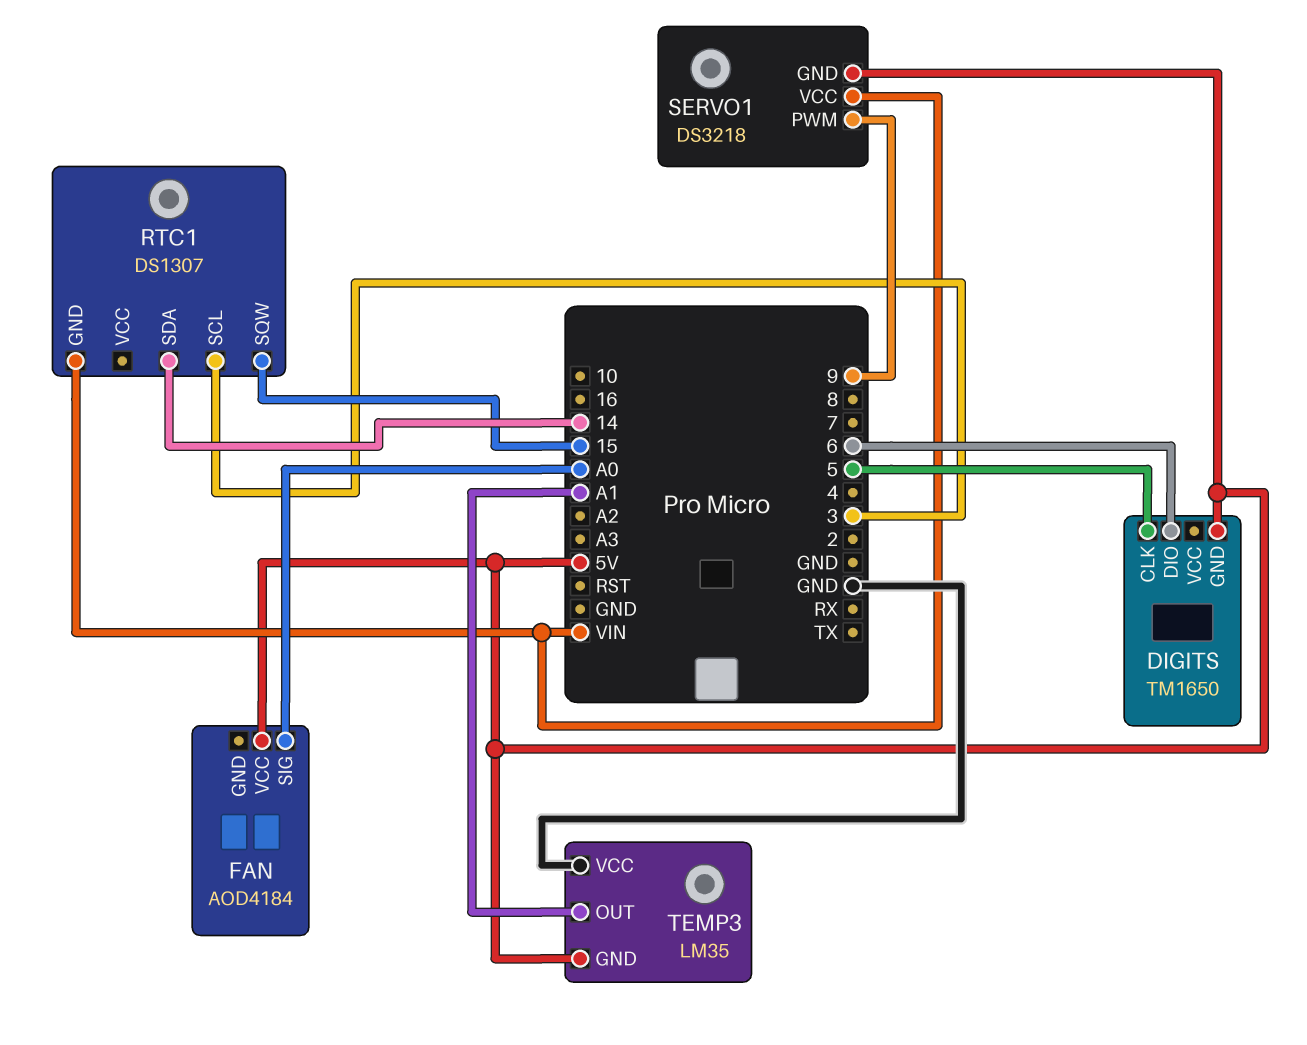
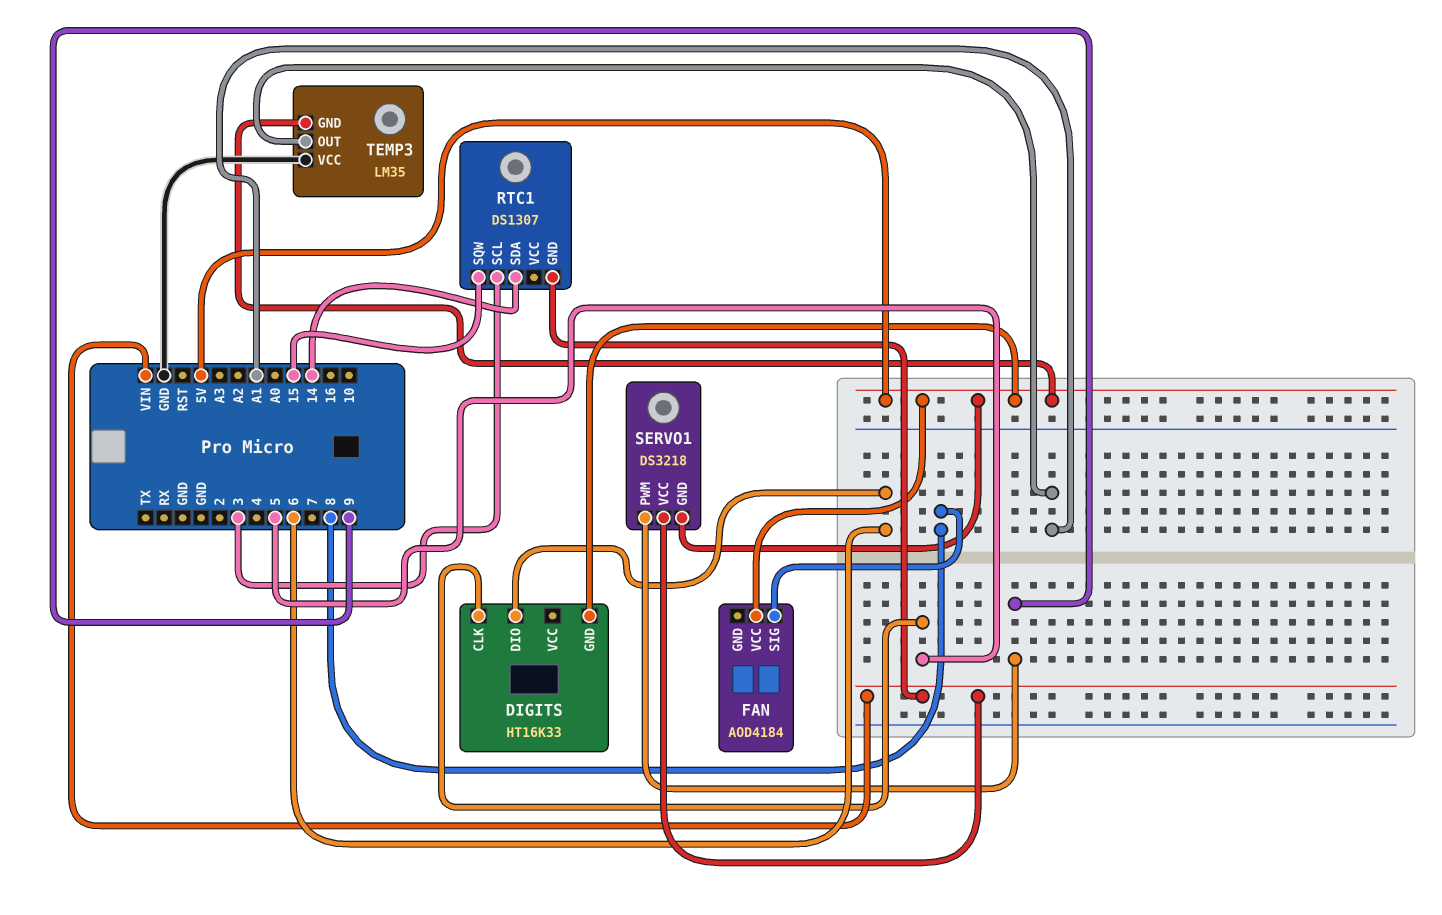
DIGITS: TM1650 -> HT16K33
FAN pin SIG: A0 -> 8

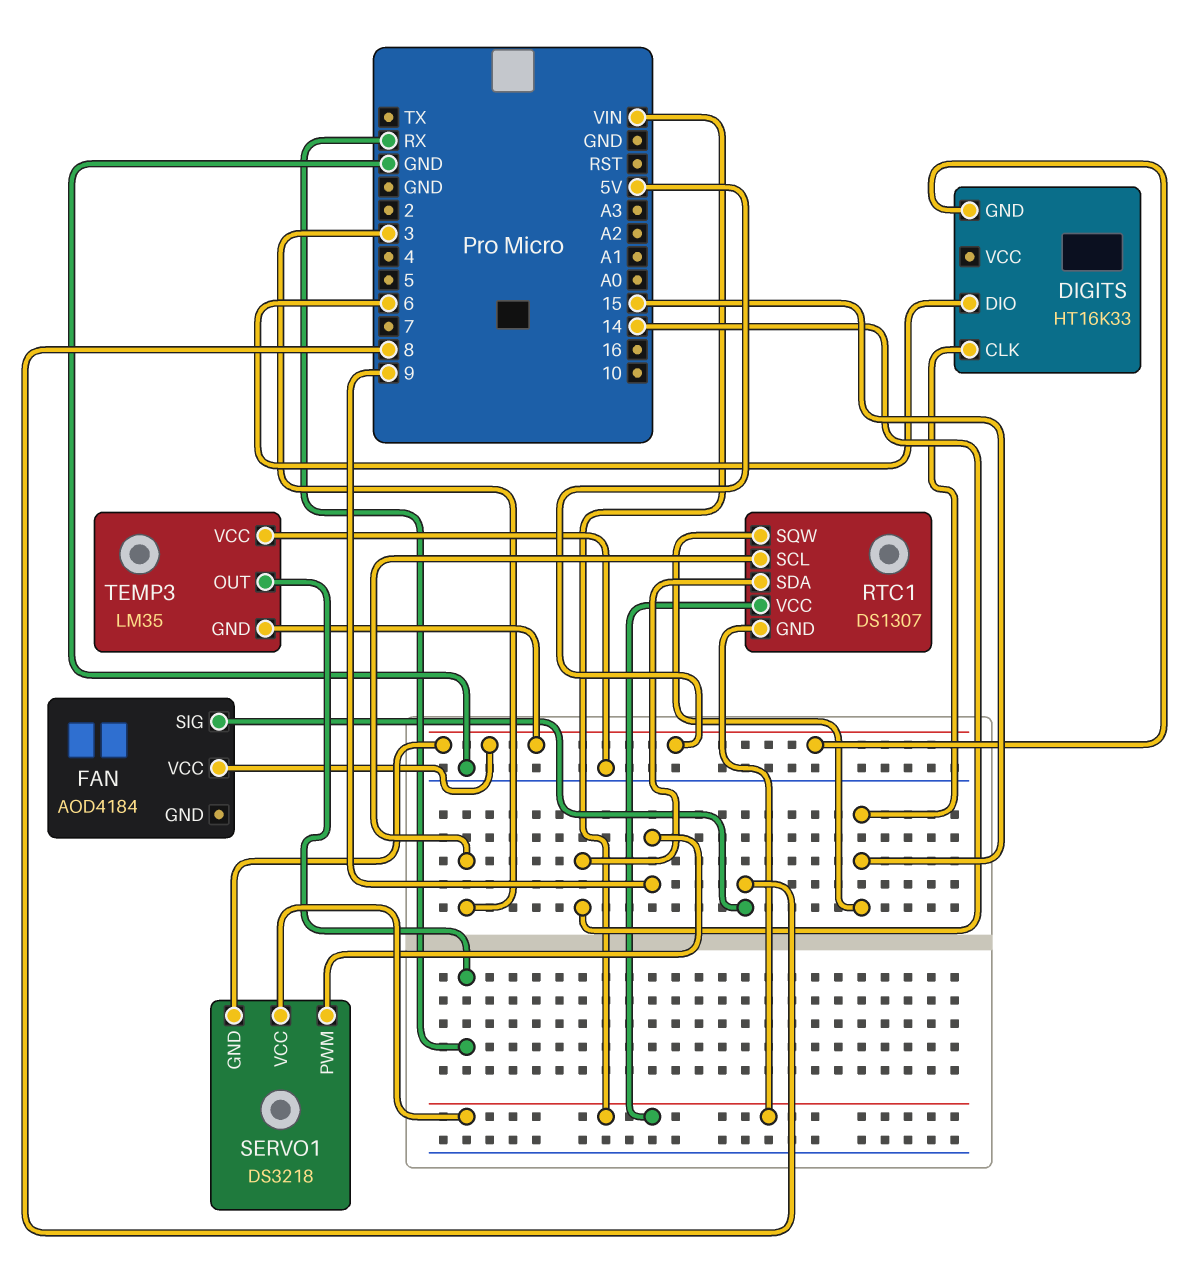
DIGITS pin CLK: 5 -> 15
RTC1 pin VCC: none -> VIN
TEMP3 pin OUT: A1 -> RX

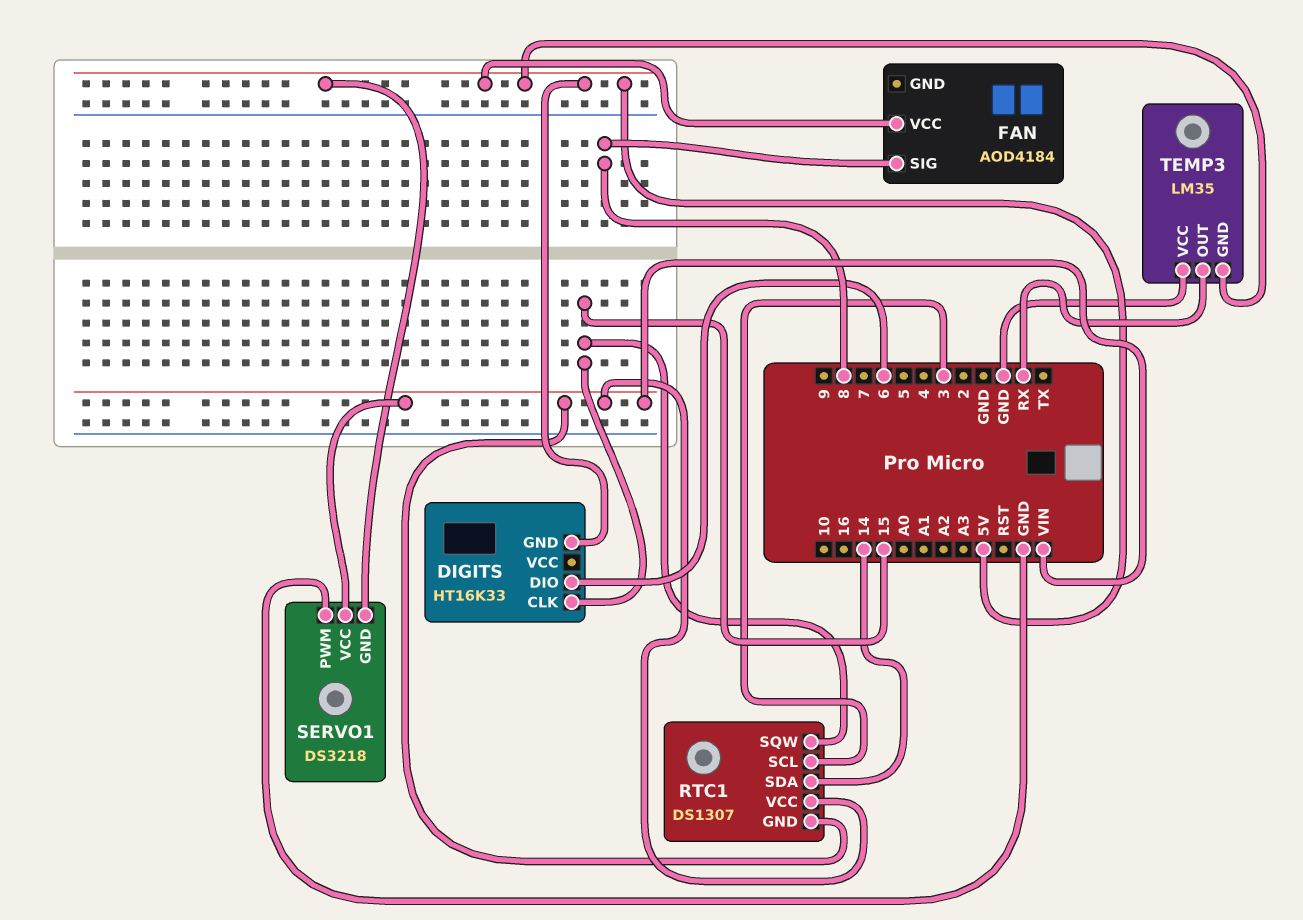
SERVO1 pin PWM: 9 -> GND

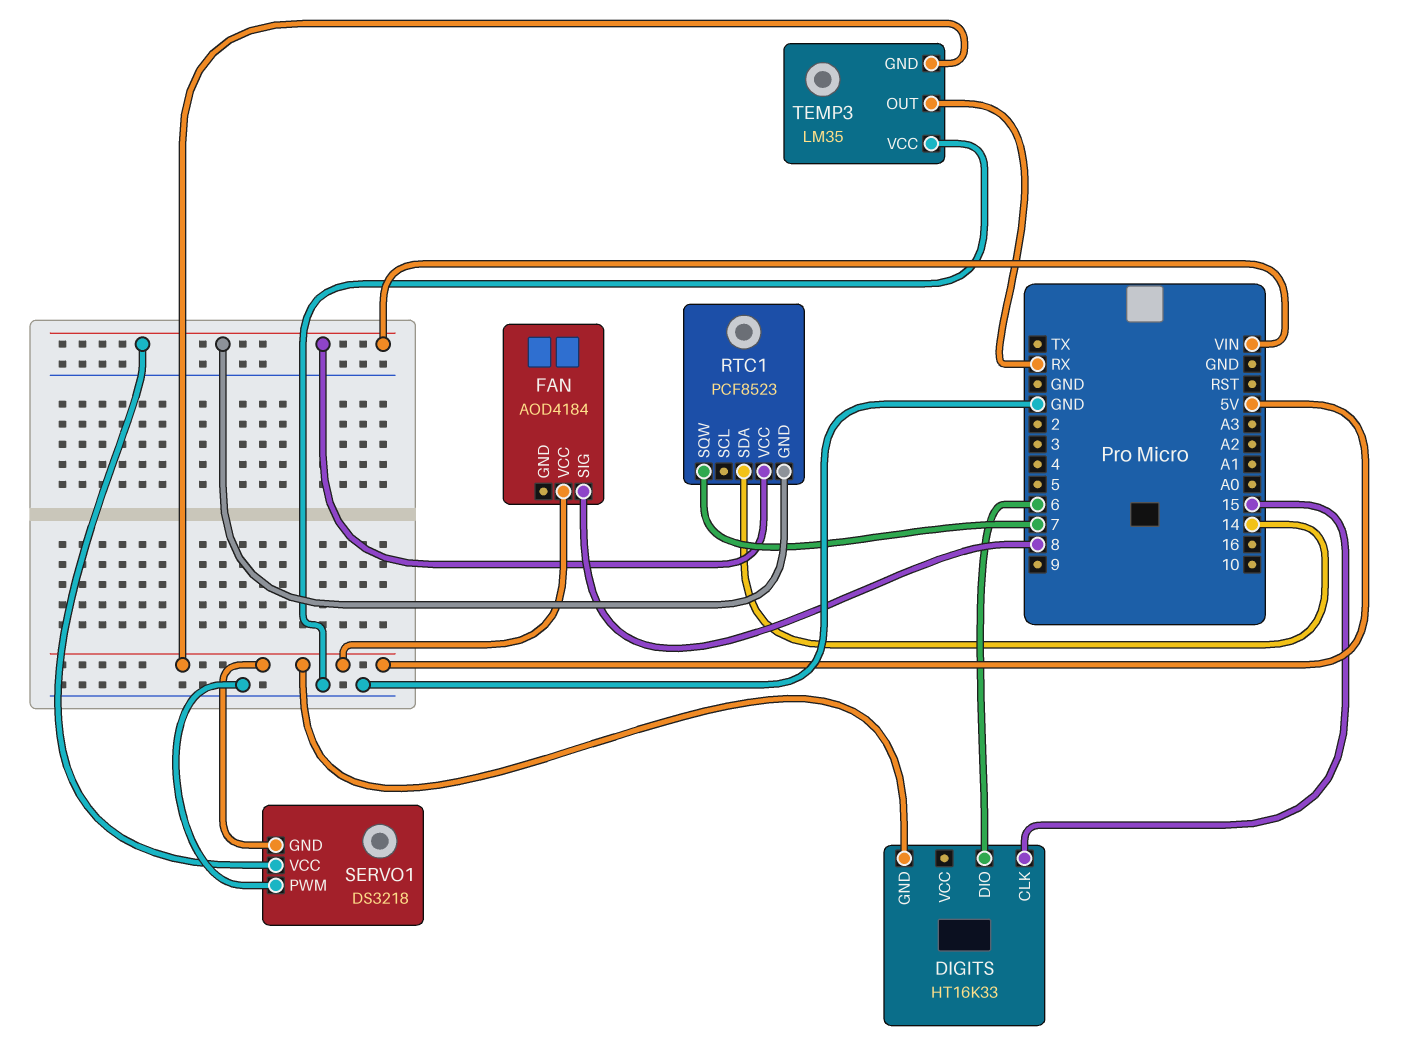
RTC1: DS1307 -> PCF8523
RTC1 pin SCL: 3 -> none
RTC1 pin SQW: 15 -> 7

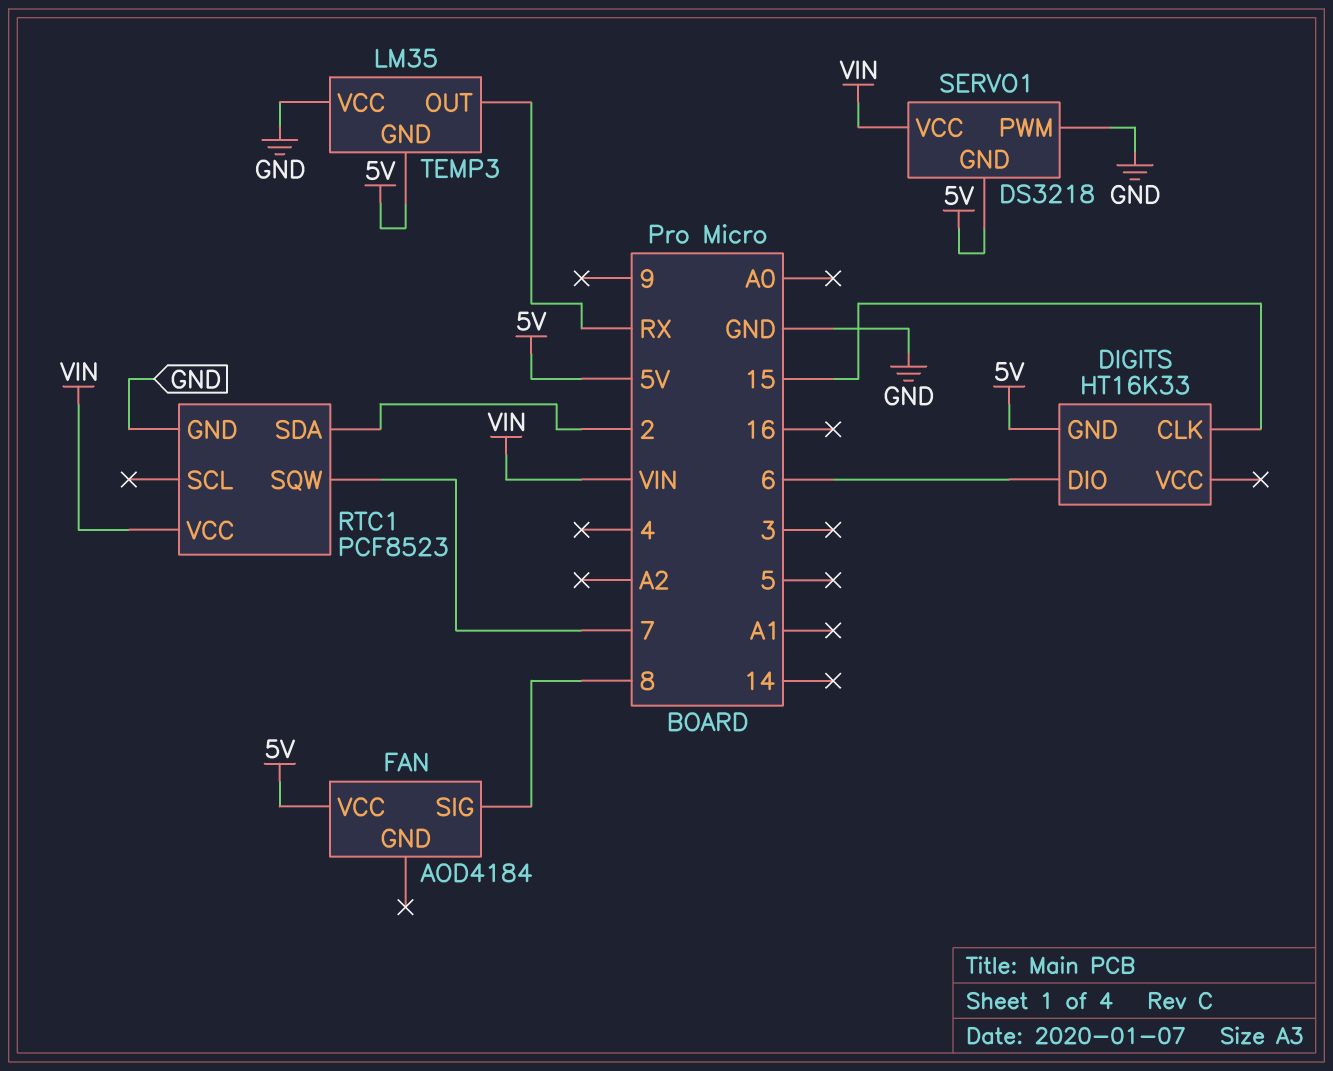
RTC1 pin GND: VIN -> GND
RTC1 pin SDA: 14 -> 2

